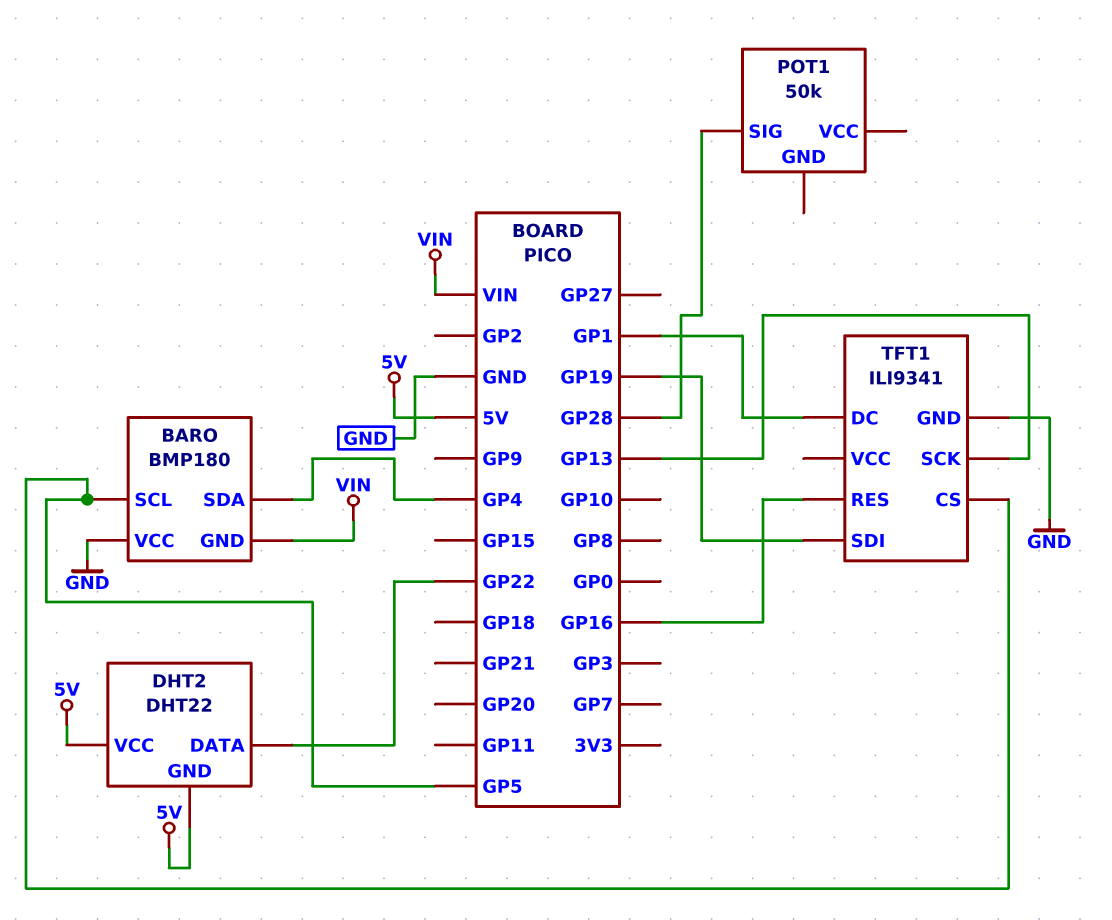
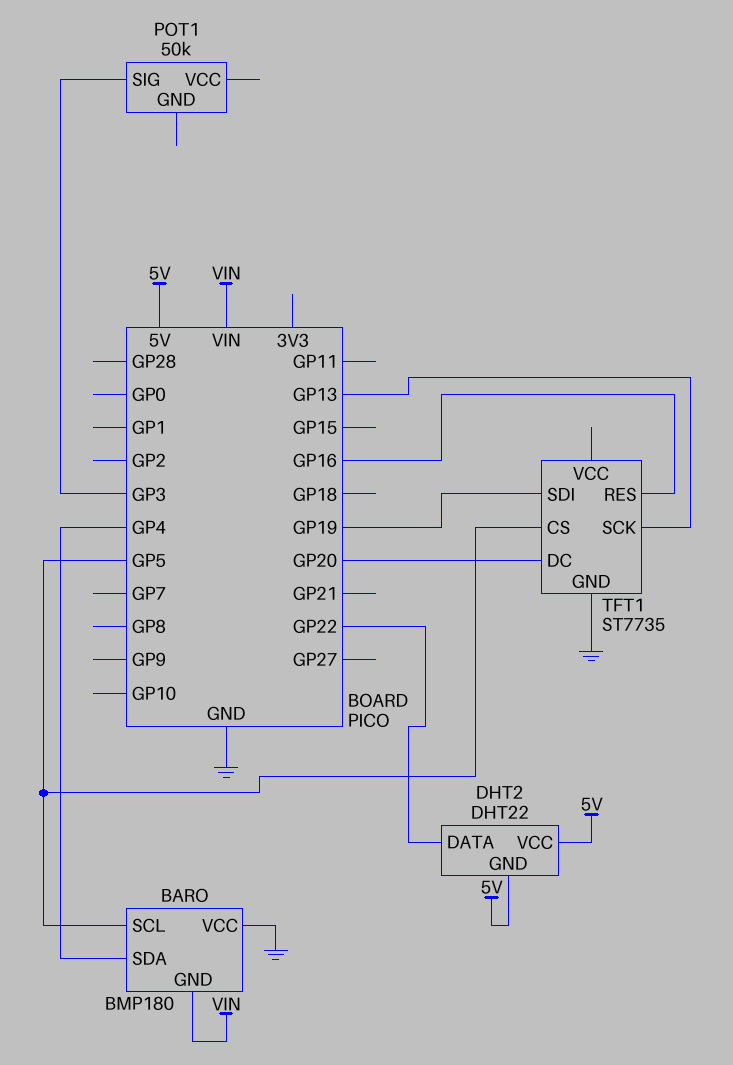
POT1 pin SIG: GP28 -> GP3
TFT1: ILI9341 -> ST7735
TFT1 pin DC: GP1 -> GP20

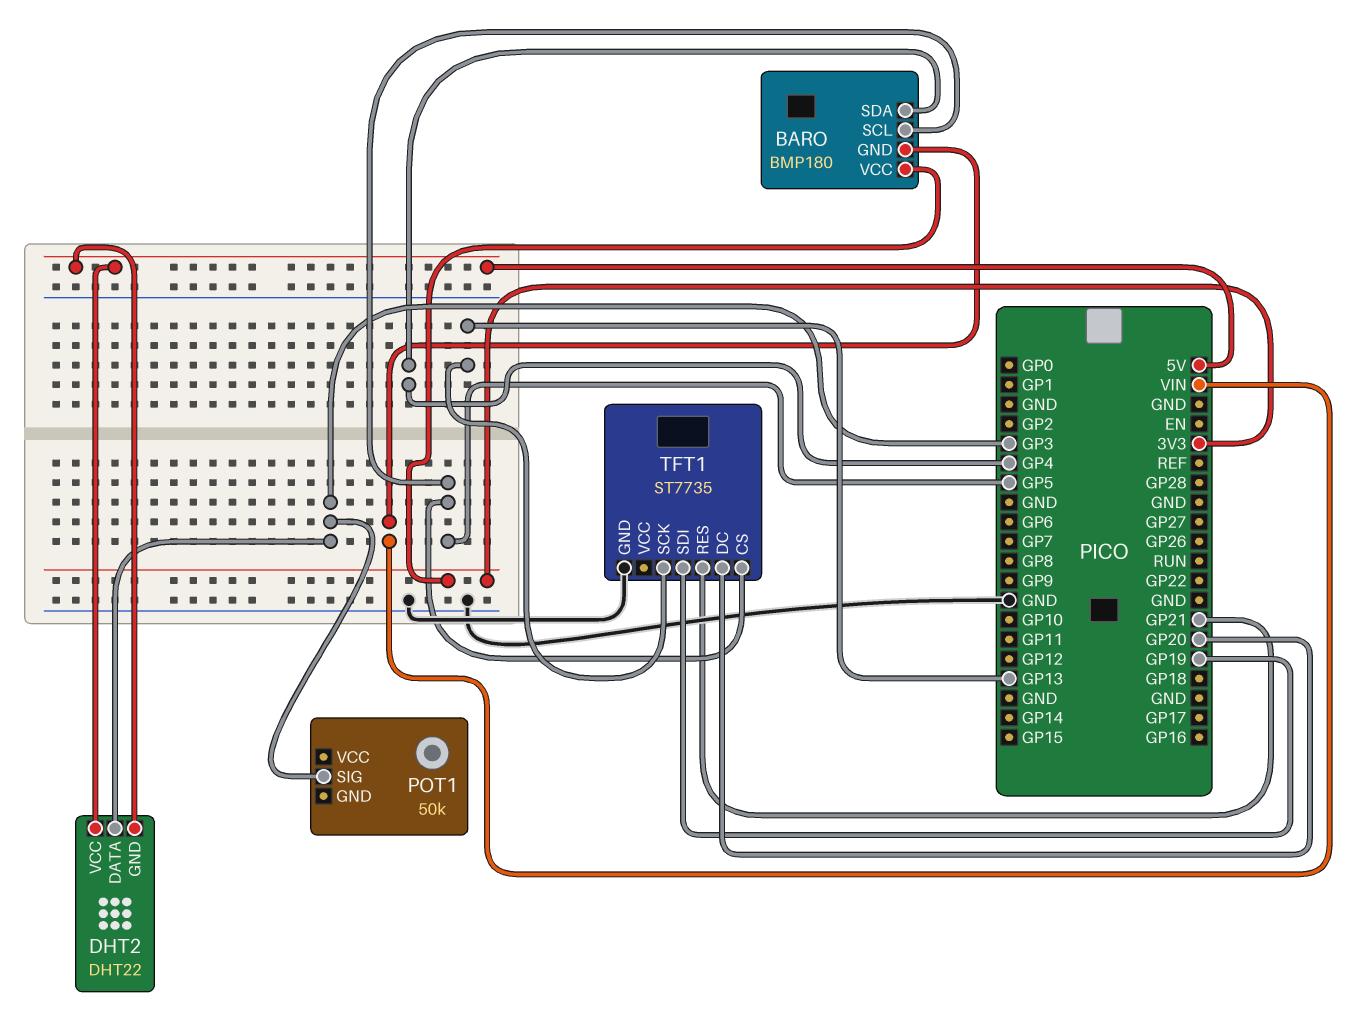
BARO pin VCC: GND -> 3V3
DHT2 pin DATA: GP22 -> GP3
TFT1 pin RES: GP16 -> GP21

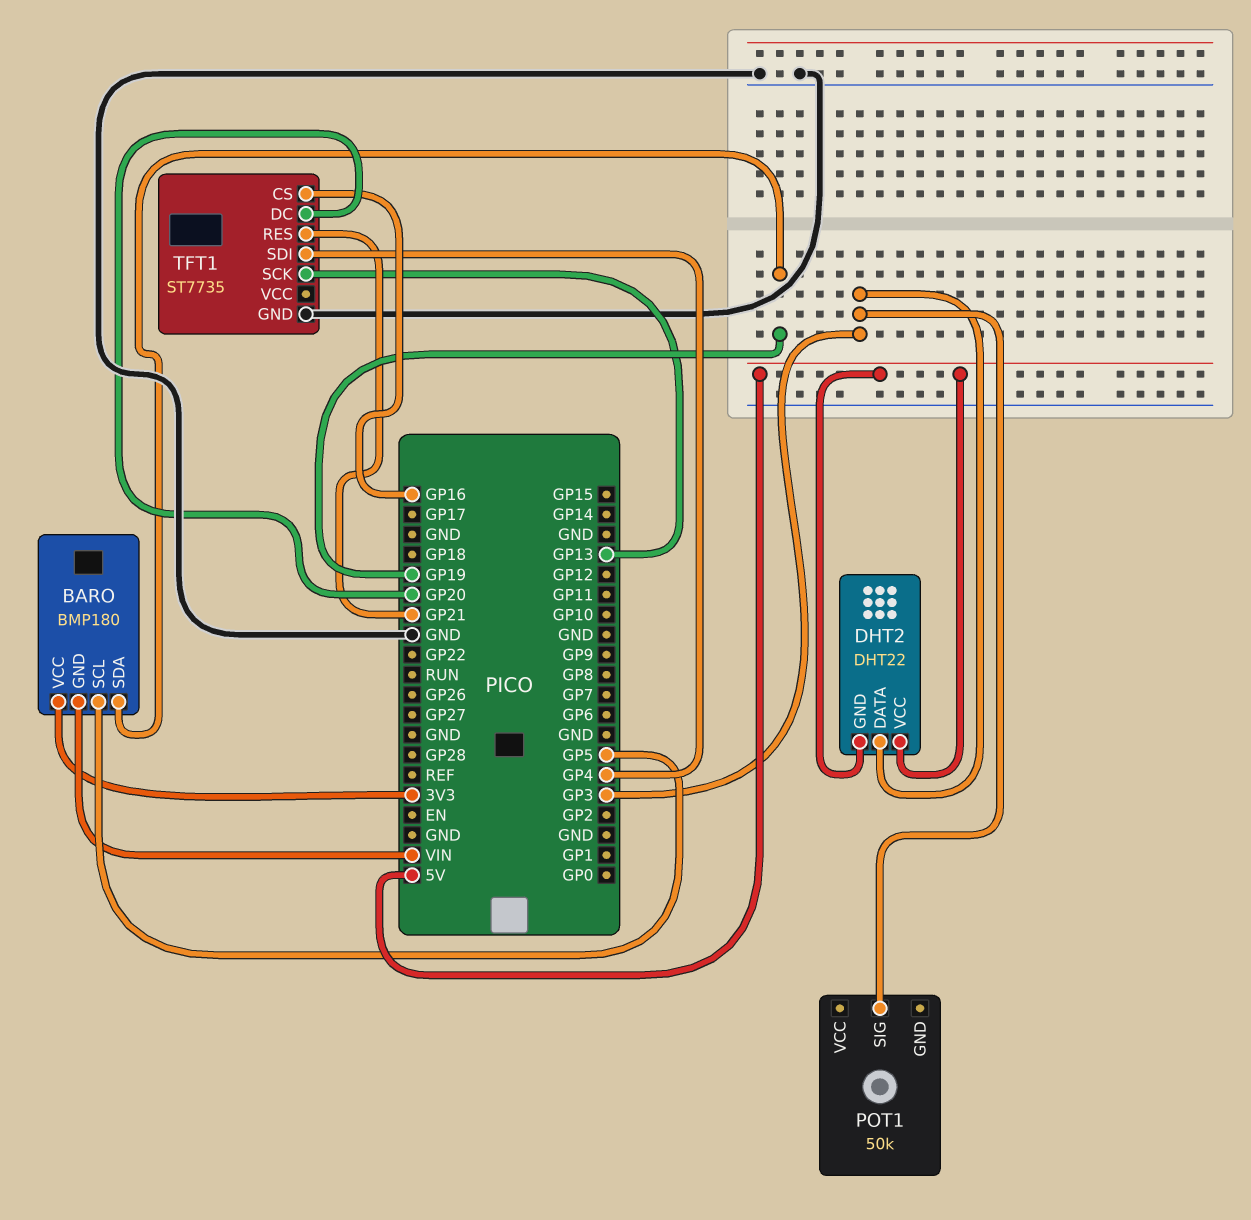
BARO pin SDA: GP4 -> GP19
TFT1 pin CS: GP5 -> GP16
TFT1 pin SDI: GP19 -> GP4

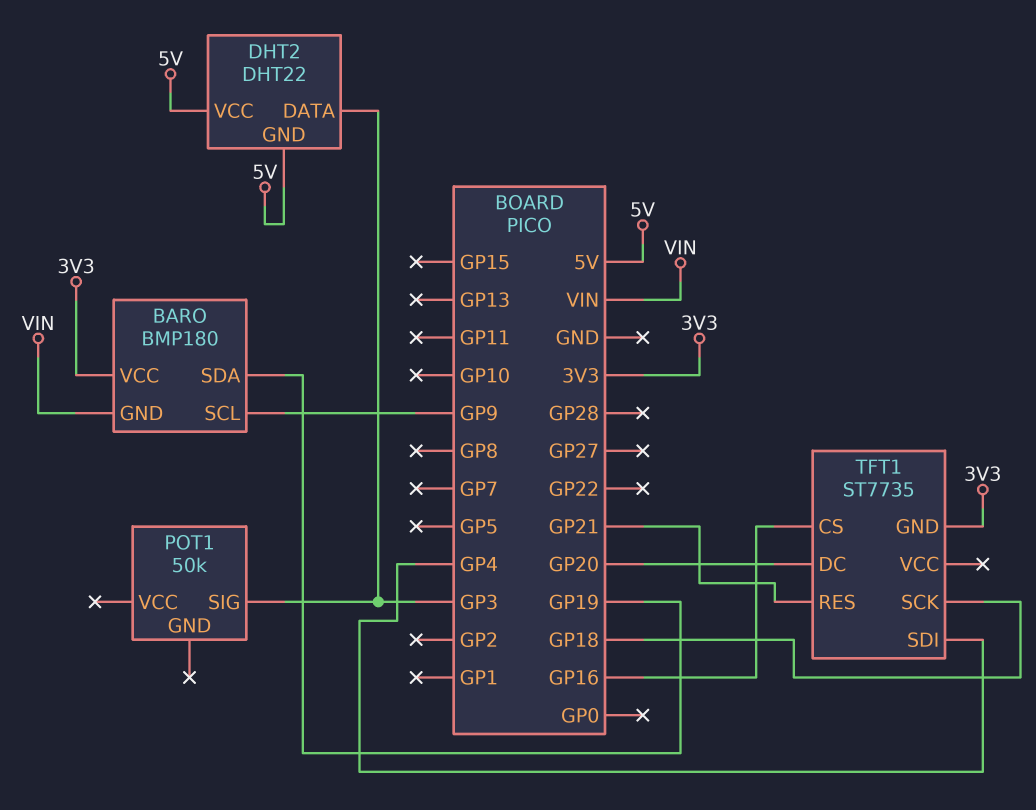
BARO pin SCL: GP5 -> GP9
TFT1 pin GND: GND -> 3V3
TFT1 pin SCK: GP13 -> GP18

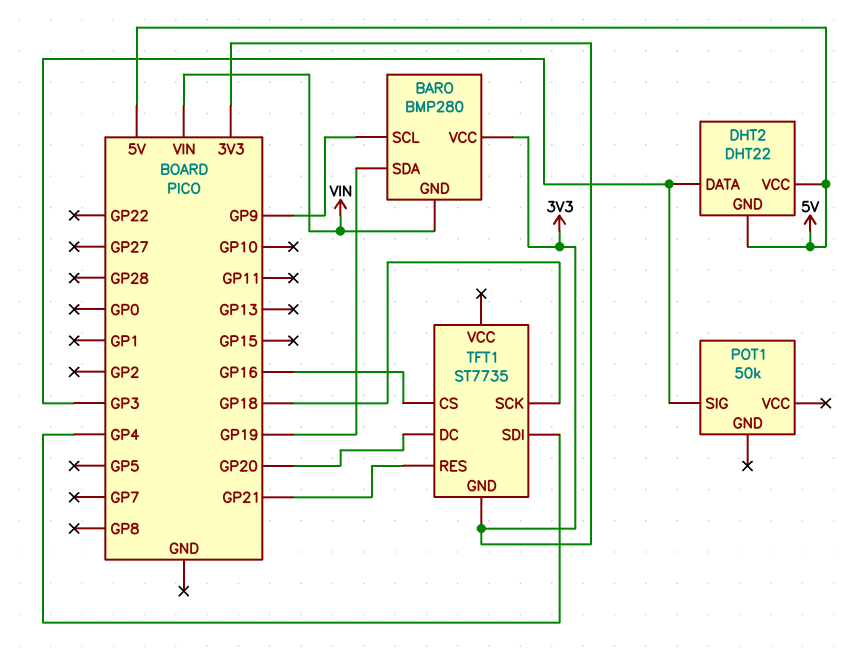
BARO: BMP180 -> BMP280

